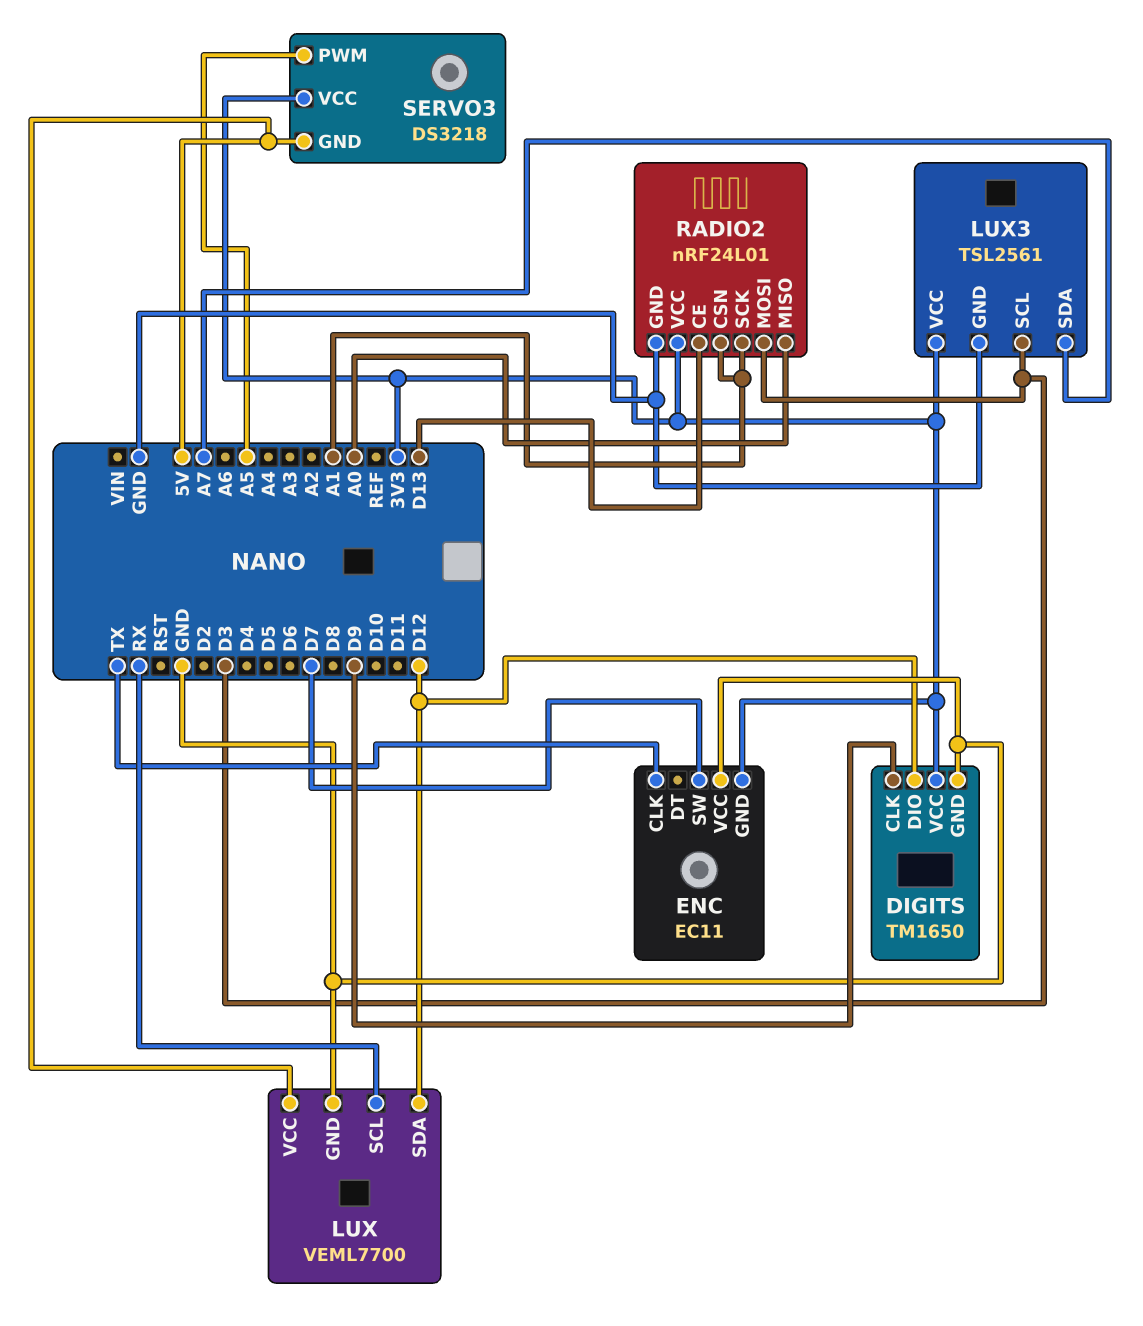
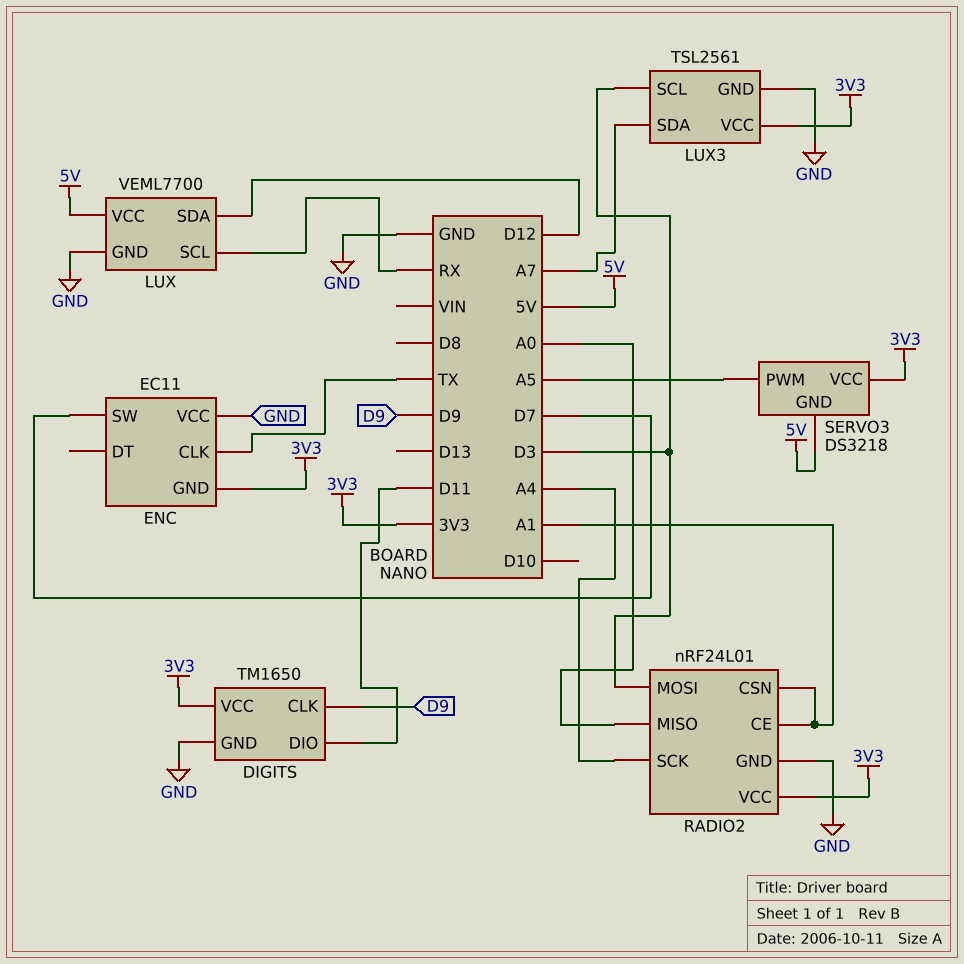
DIGITS pin DIO: D12 -> D11
RADIO2 pin CE: D13 -> A1
RADIO2 pin SCK: A1 -> A4

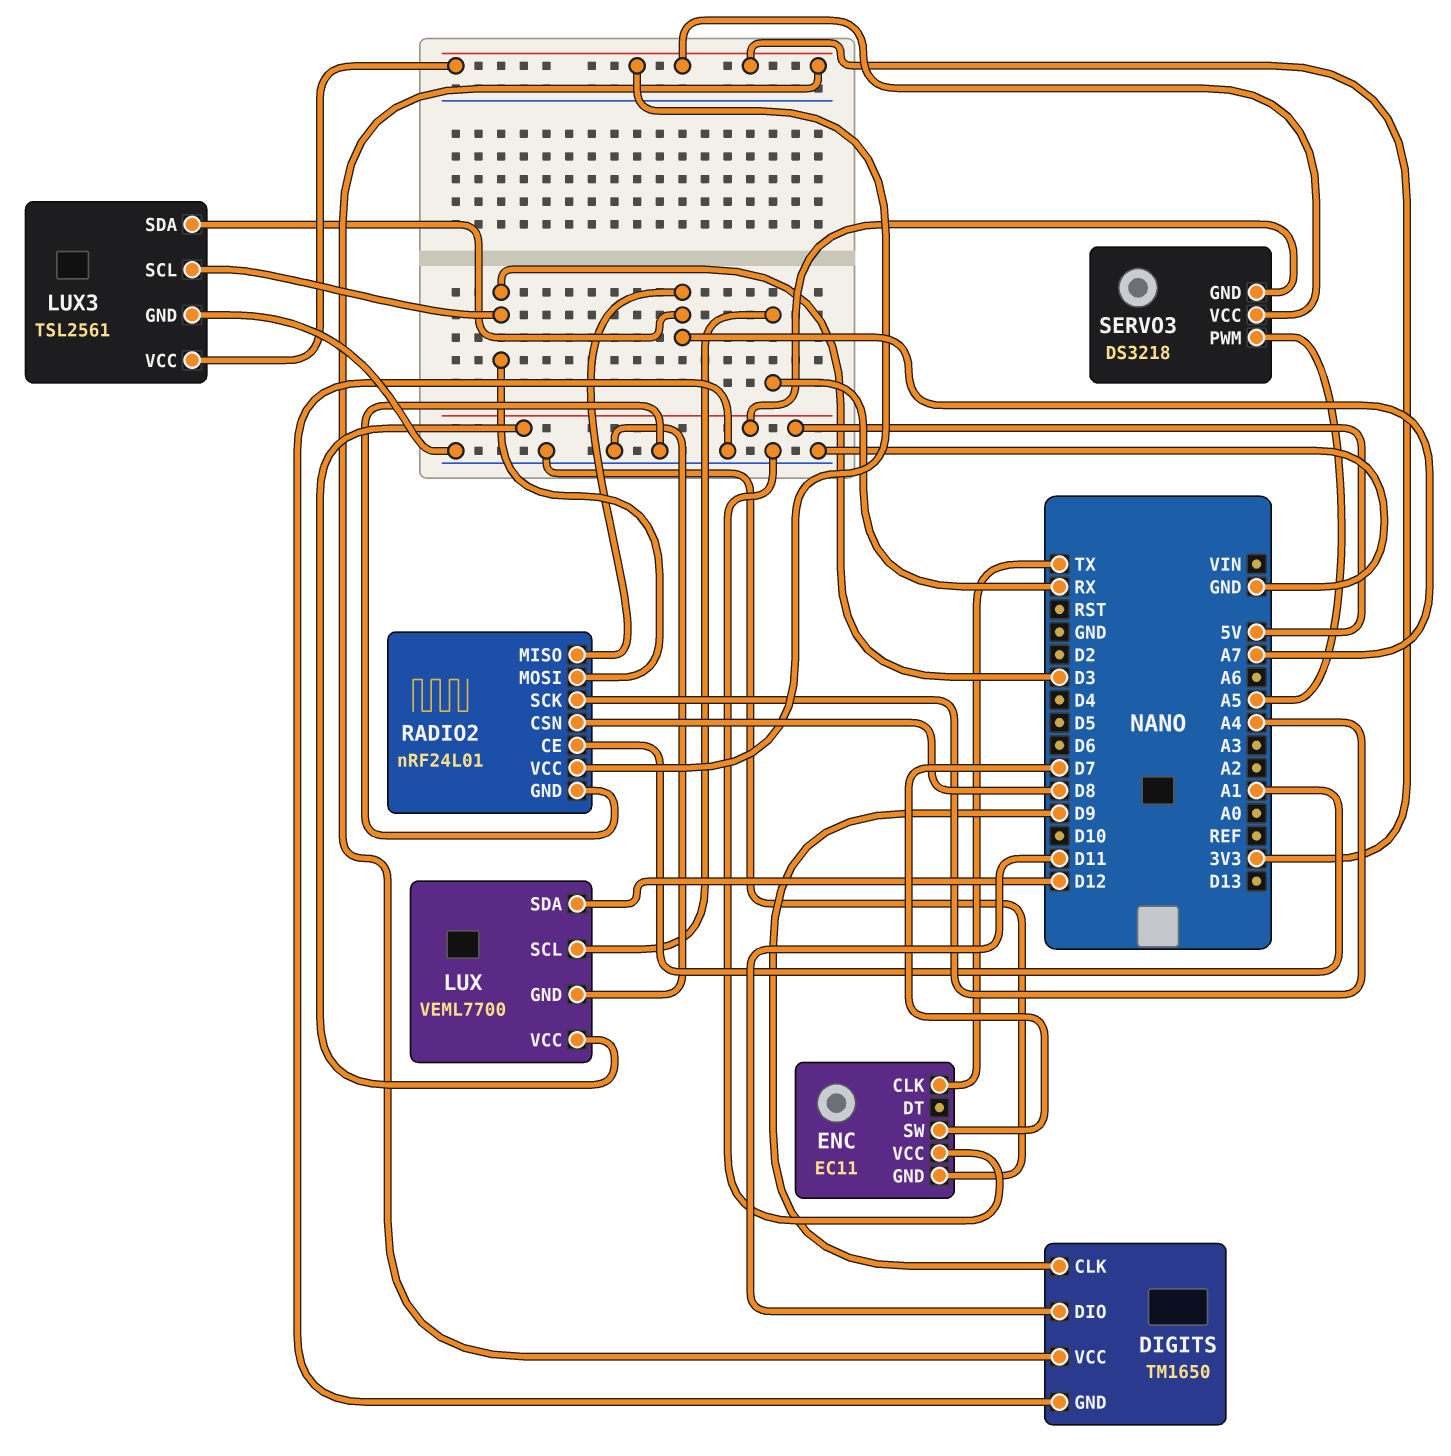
ENC pin GND: 3V3 -> GND
RADIO2 pin CSN: A1 -> D8
RADIO2 pin MISO: A0 -> A7

